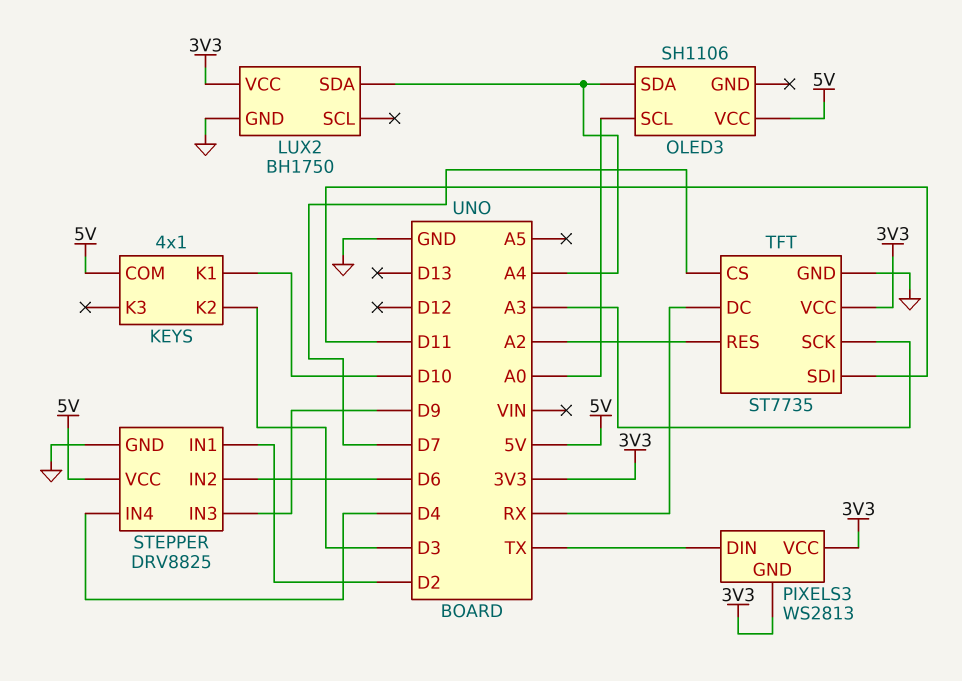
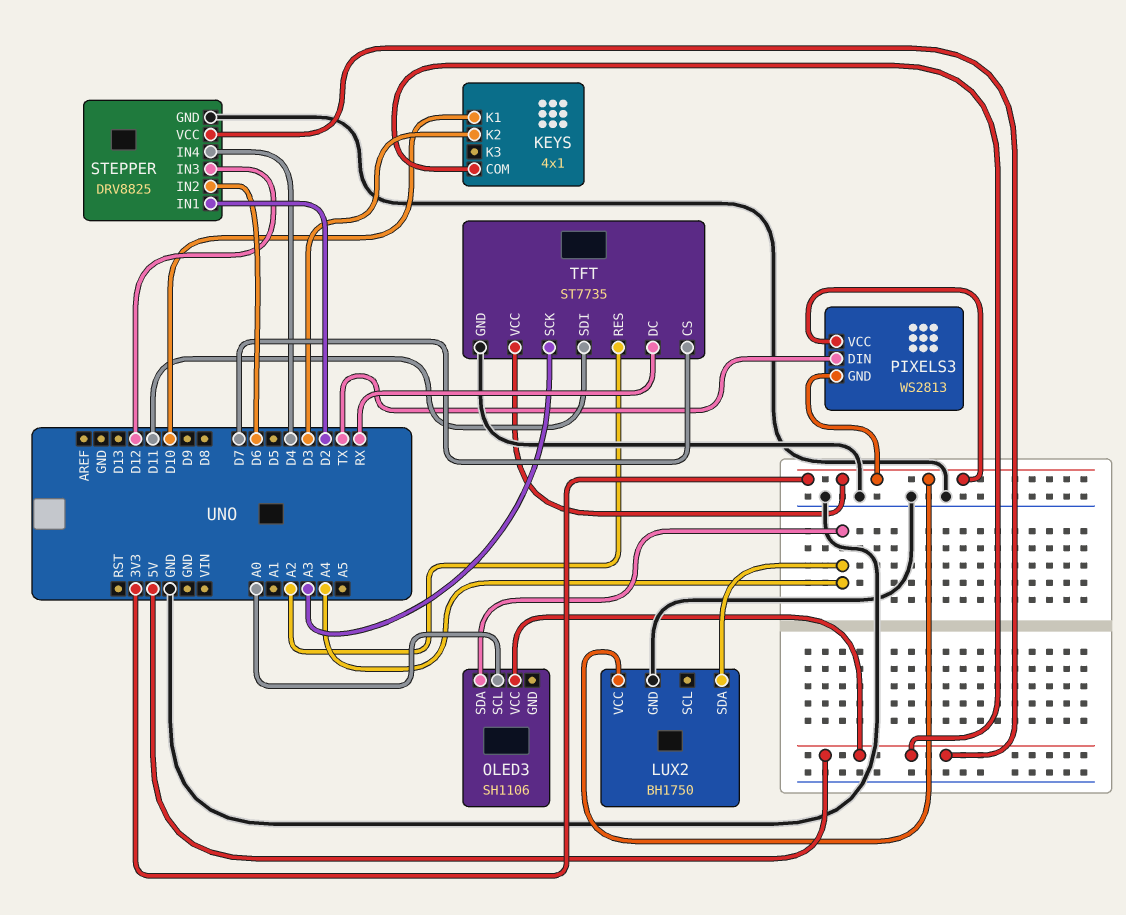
STEPPER pin IN3: D9 -> D12

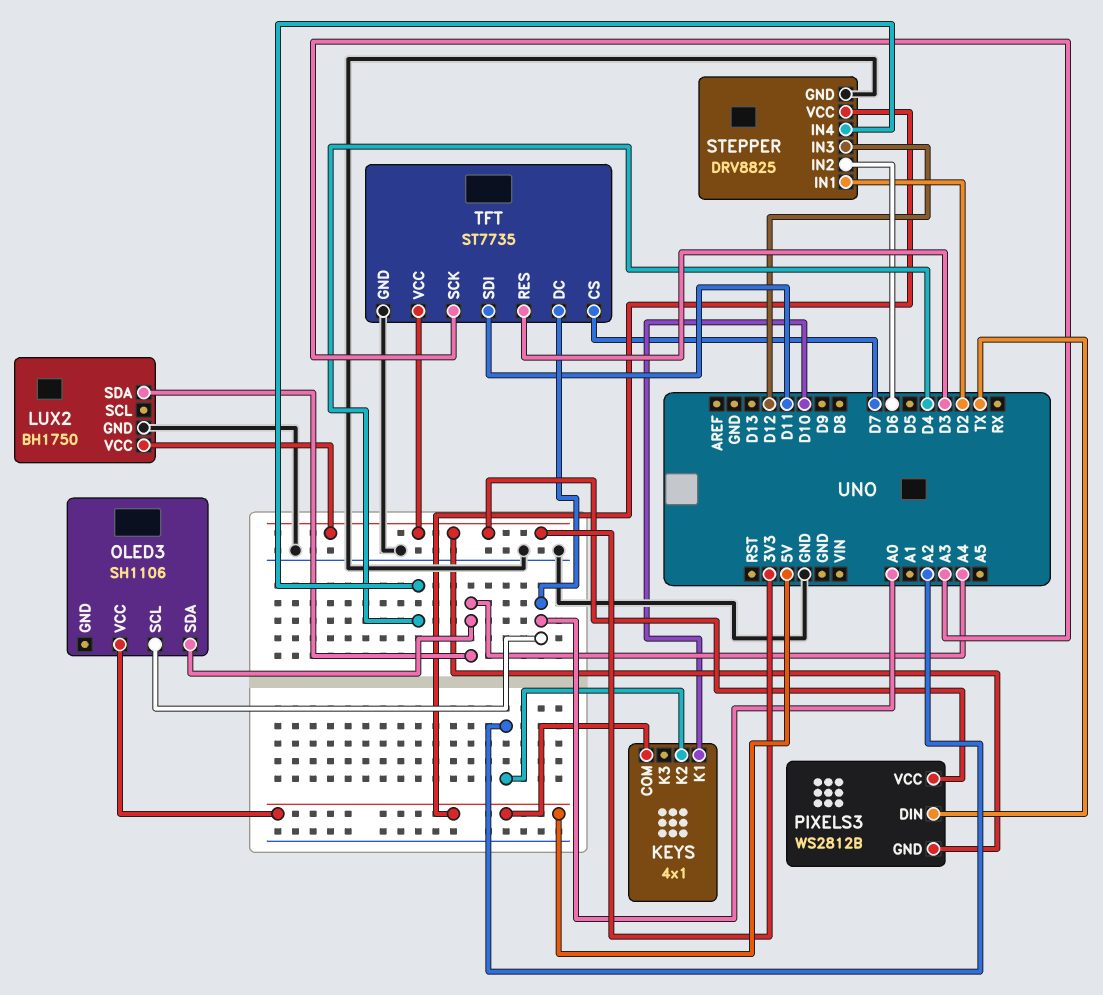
KEYS pin K2: D3 -> A2
PIXELS3: WS2813 -> WS2812B
TFT pin DC: RX -> A0
TFT pin RES: A2 -> D3

